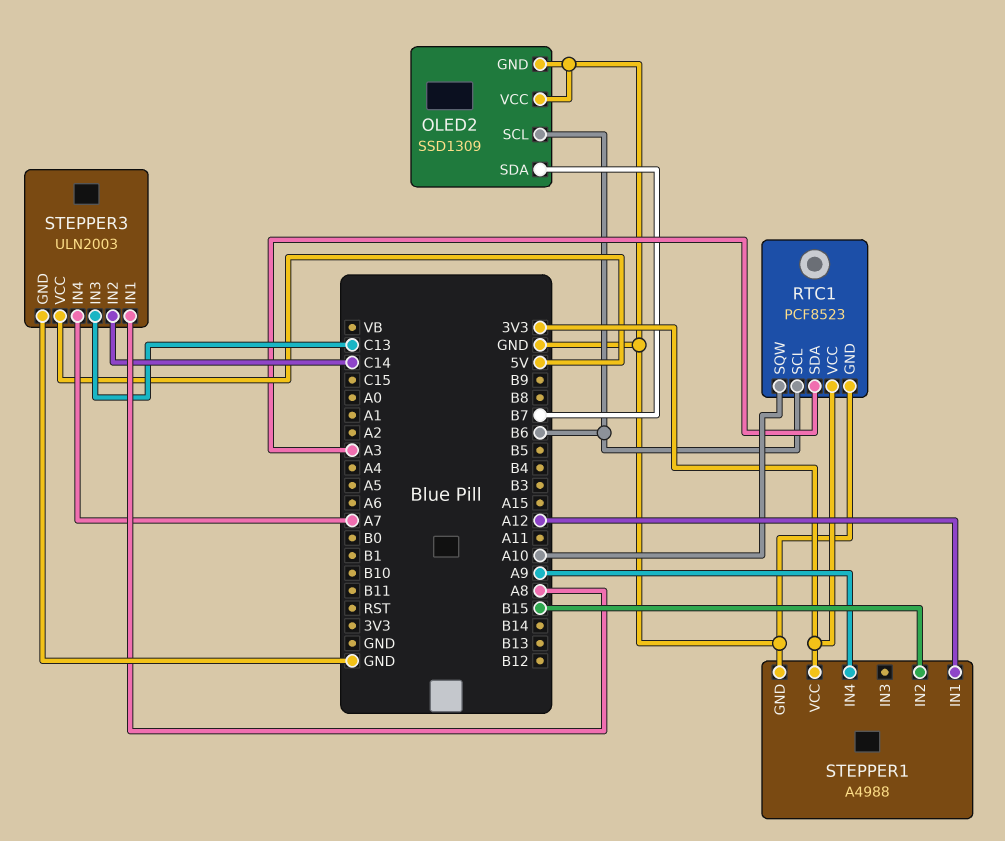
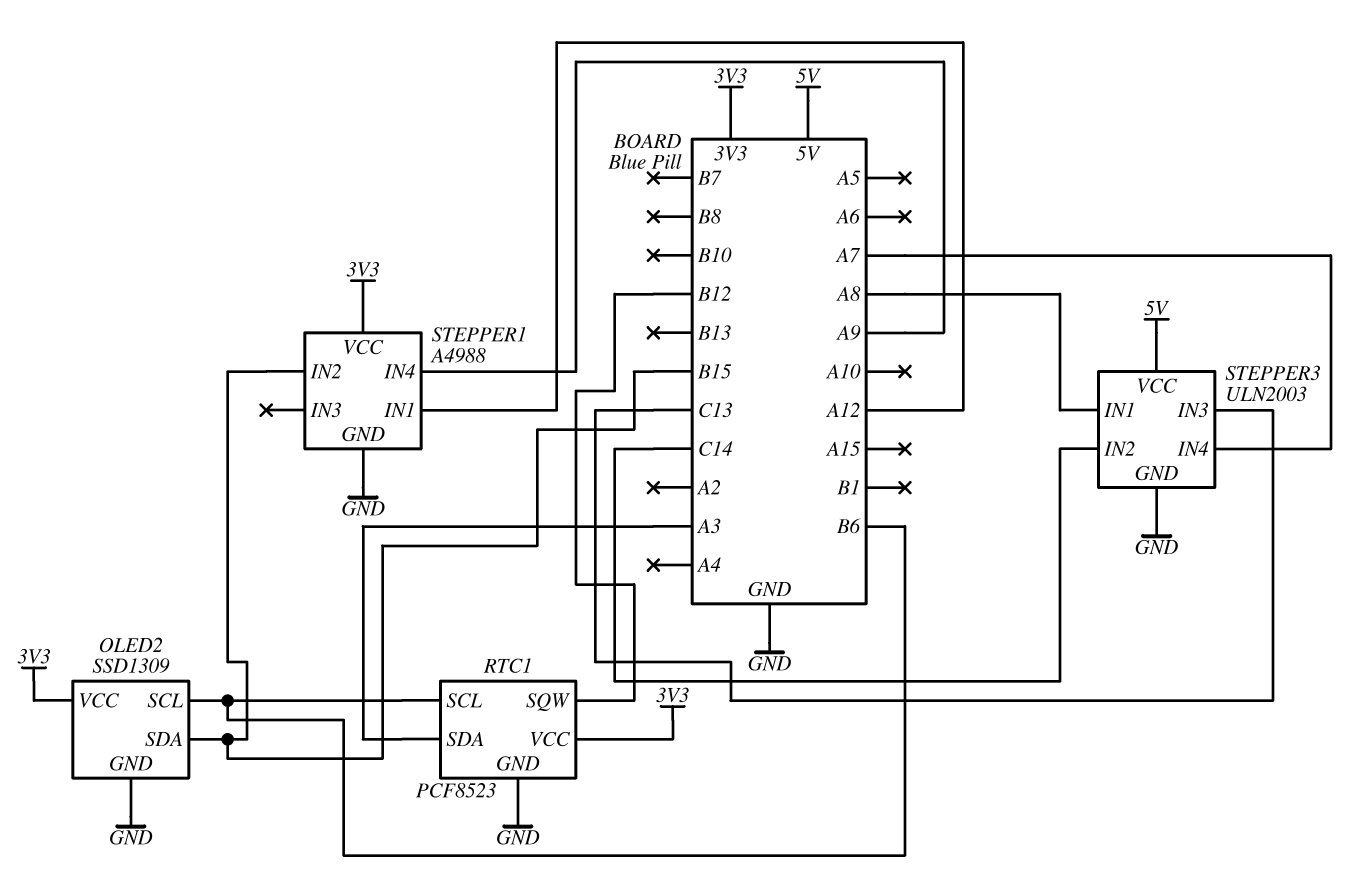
OLED2 pin SDA: B7 -> B15
OLED2 pin VCC: GND -> 3V3
RTC1 pin SQW: A10 -> B12

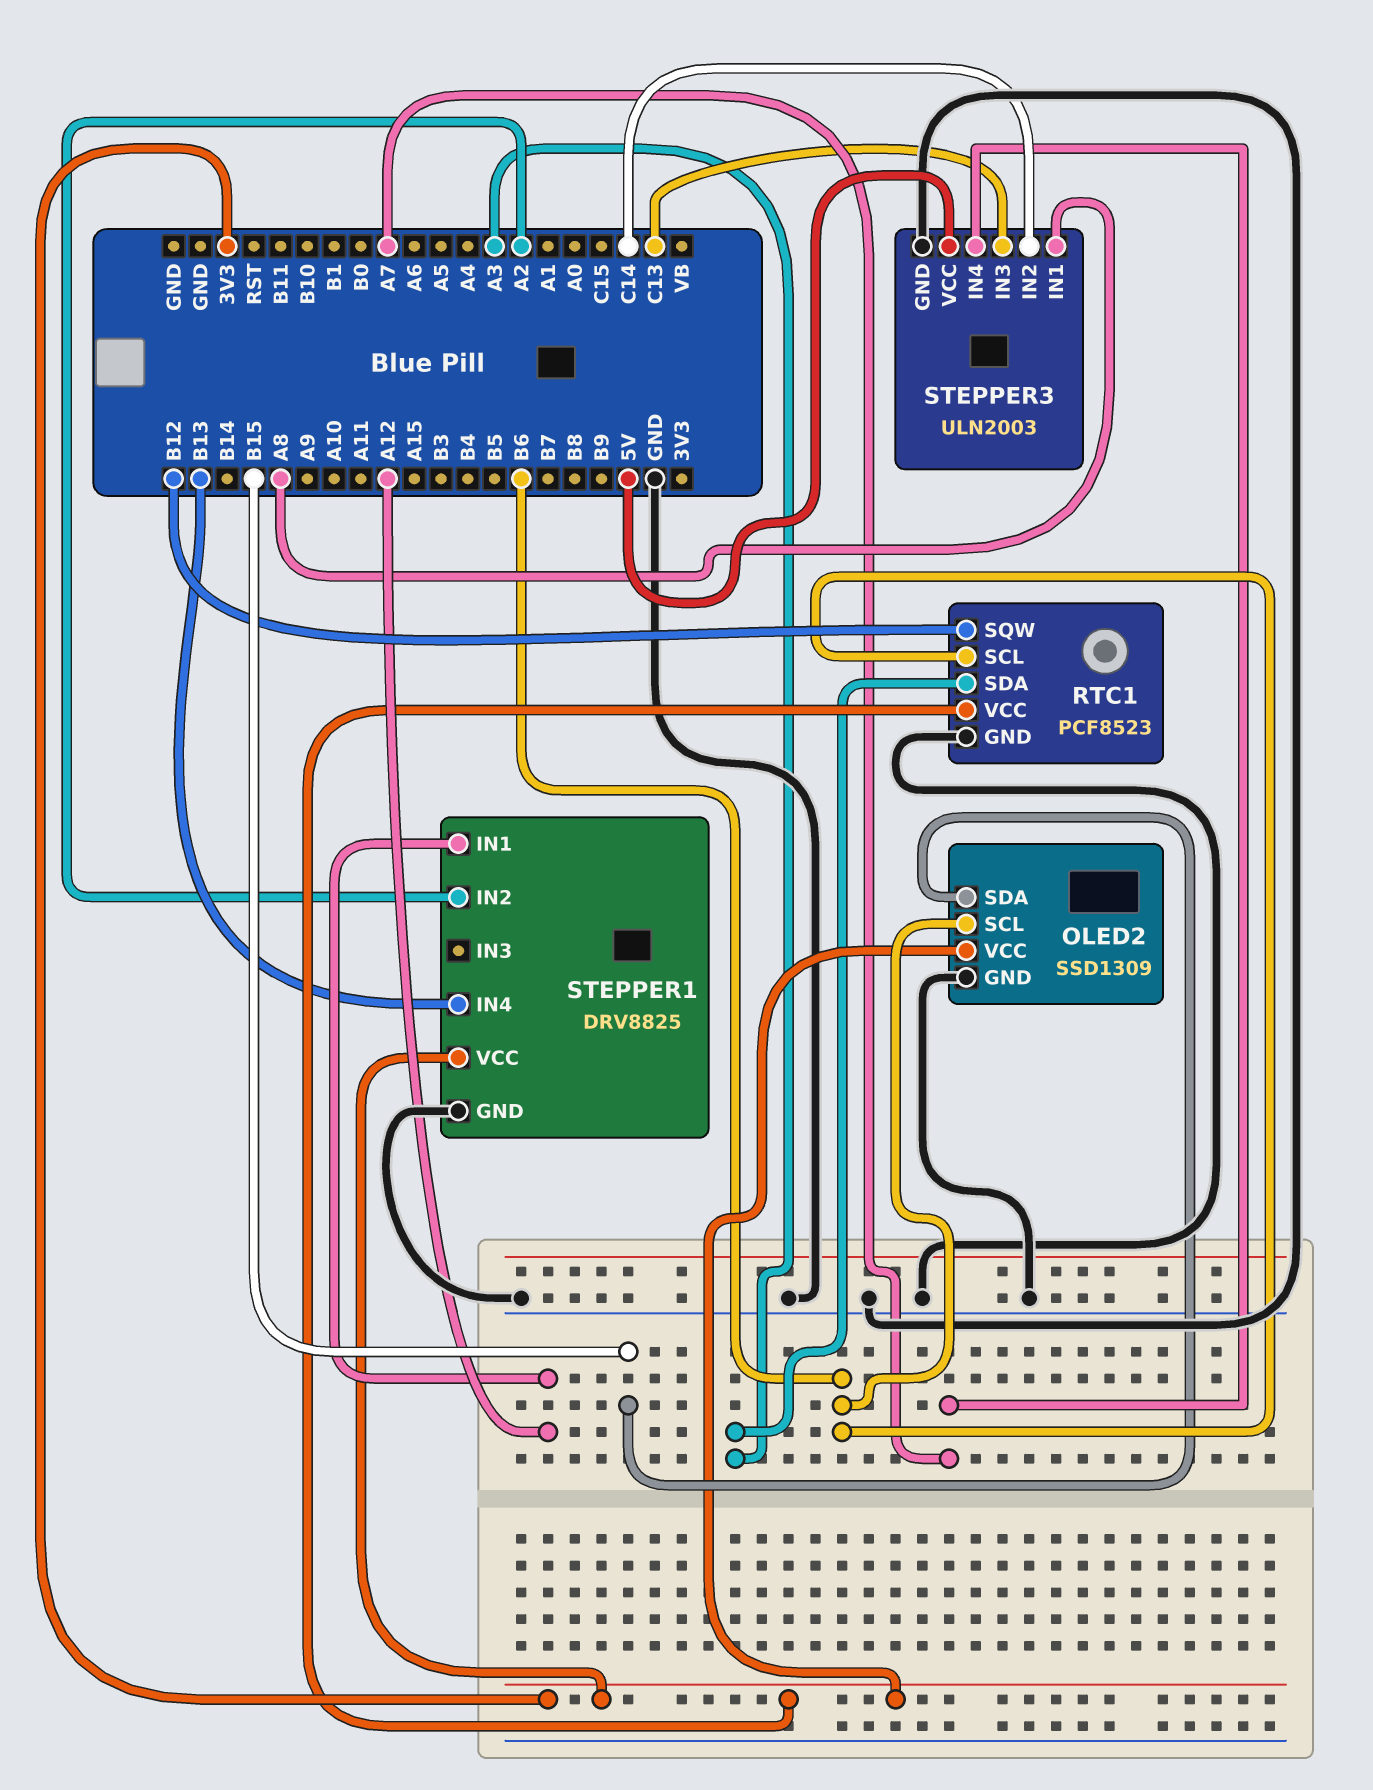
STEPPER1: A4988 -> DRV8825
STEPPER1 pin IN2: B15 -> A2
STEPPER1 pin IN4: A9 -> B13

